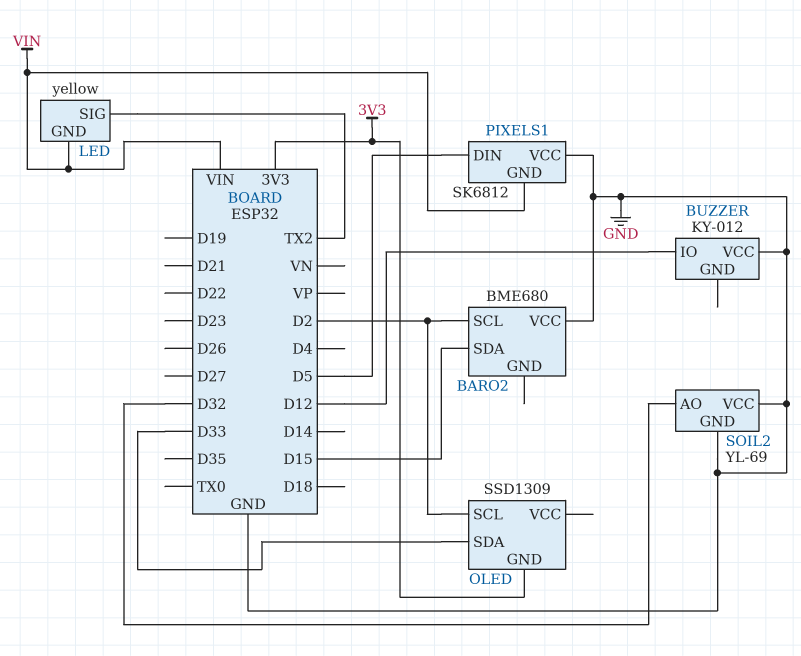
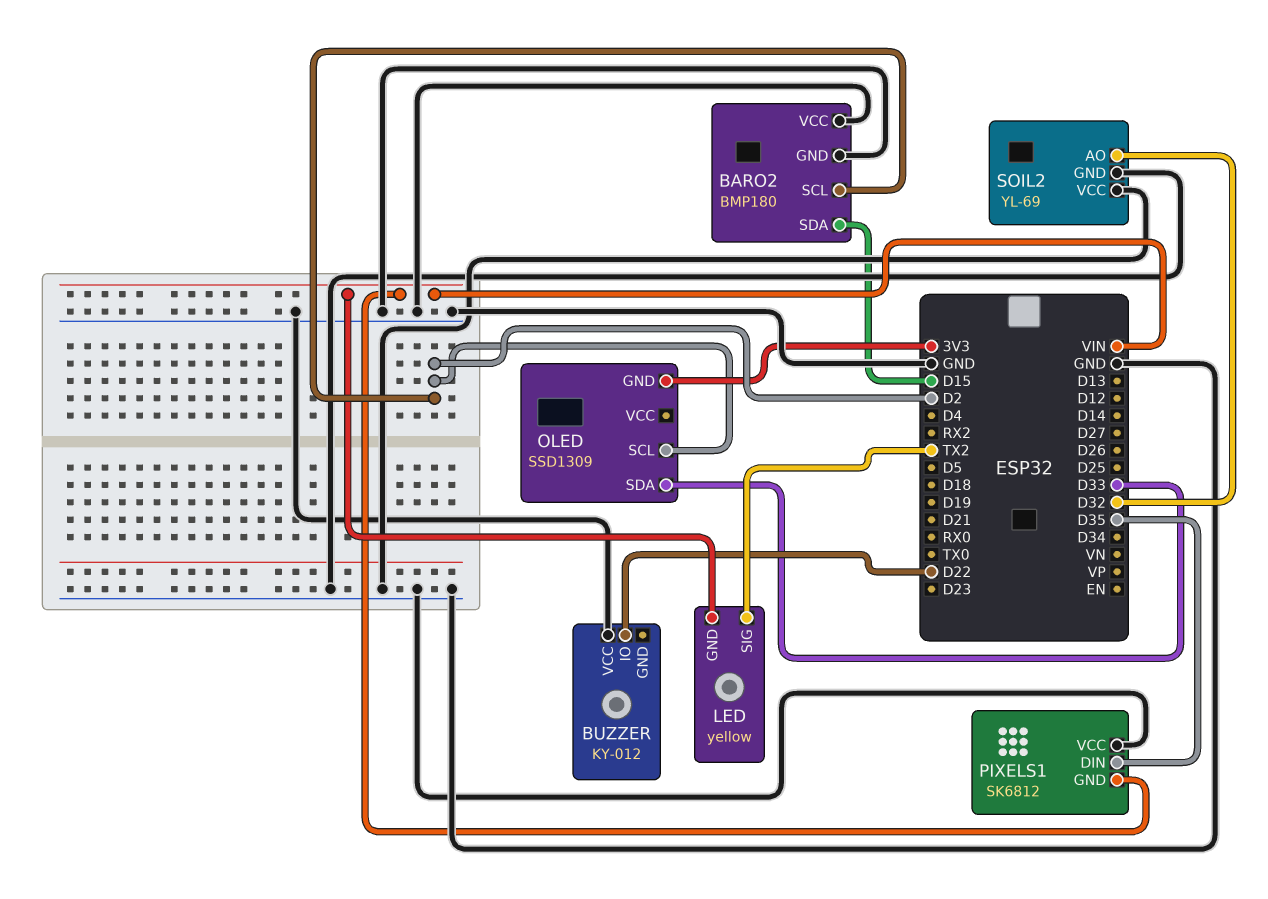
BARO2: BME680 -> BMP180
BARO2 pin GND: none -> GND
BUZZER pin IO: D12 -> D22
PIXELS1 pin DIN: D5 -> D35

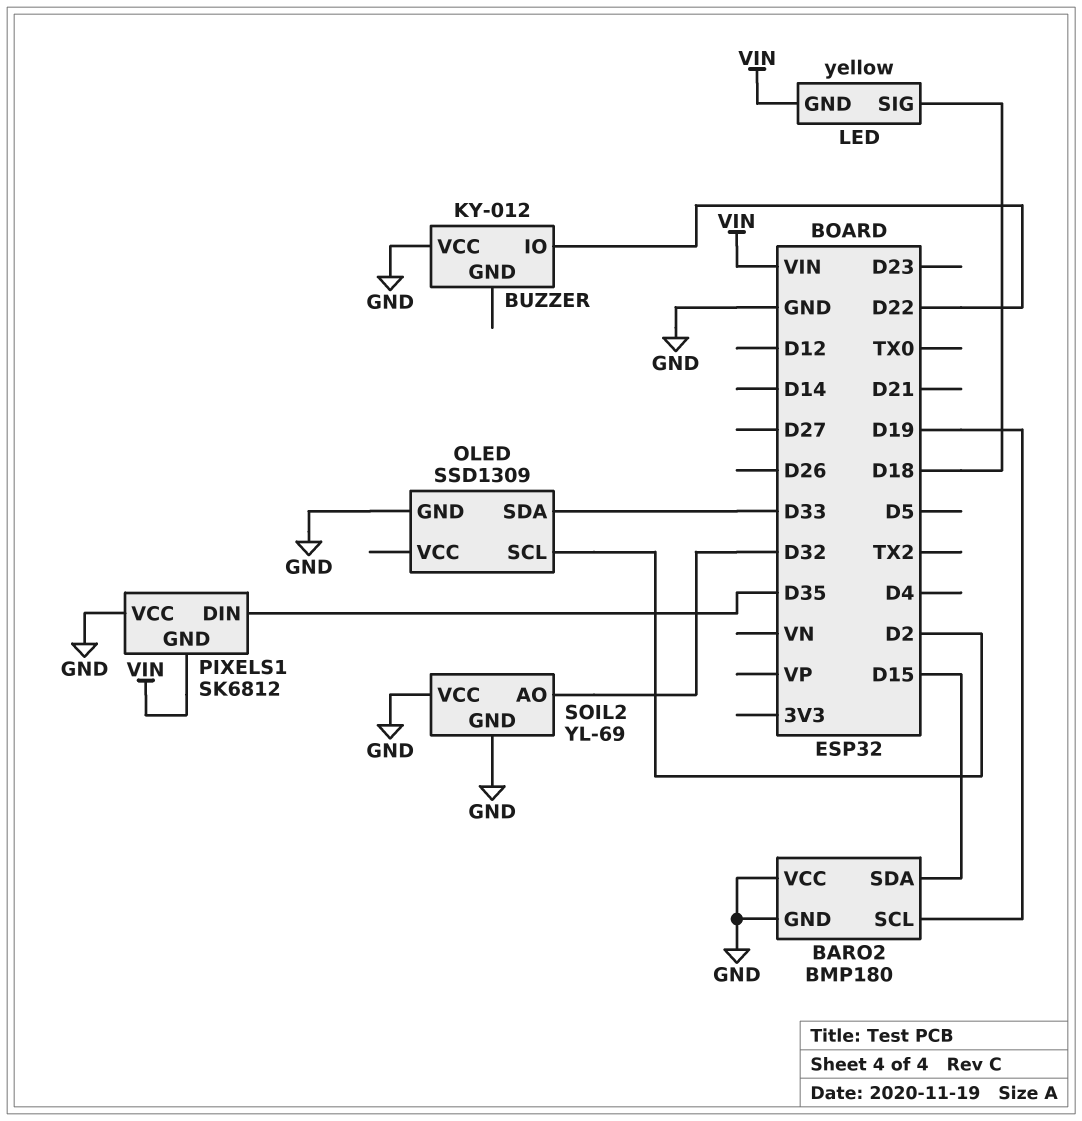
BARO2 pin SCL: D2 -> D19
LED pin SIG: TX2 -> D18
OLED pin GND: 3V3 -> GND

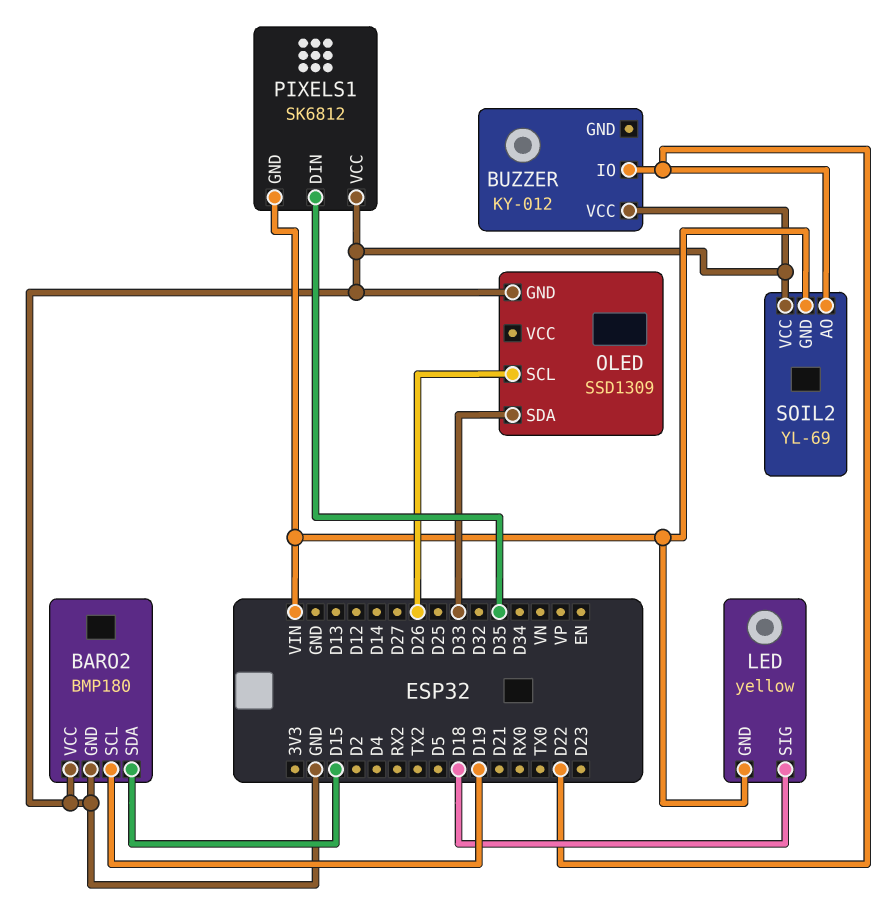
OLED pin SCL: D2 -> D26
SOIL2 pin AO: D32 -> D22
SOIL2 pin GND: GND -> VIN

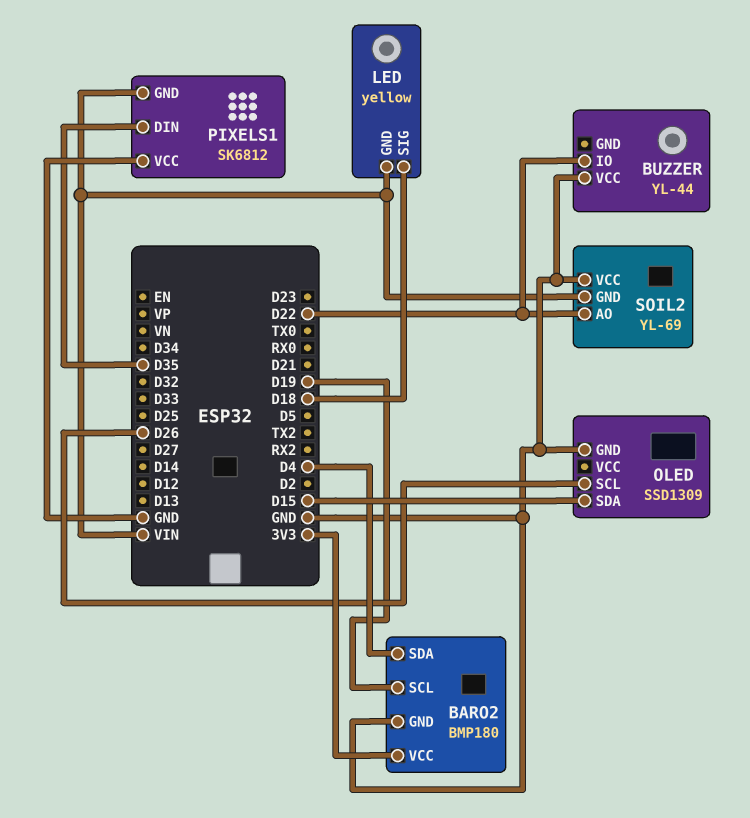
BARO2 pin SDA: D15 -> D4
BARO2 pin VCC: GND -> 3V3
BUZZER: KY-012 -> YL-44
OLED pin SDA: D33 -> D15

